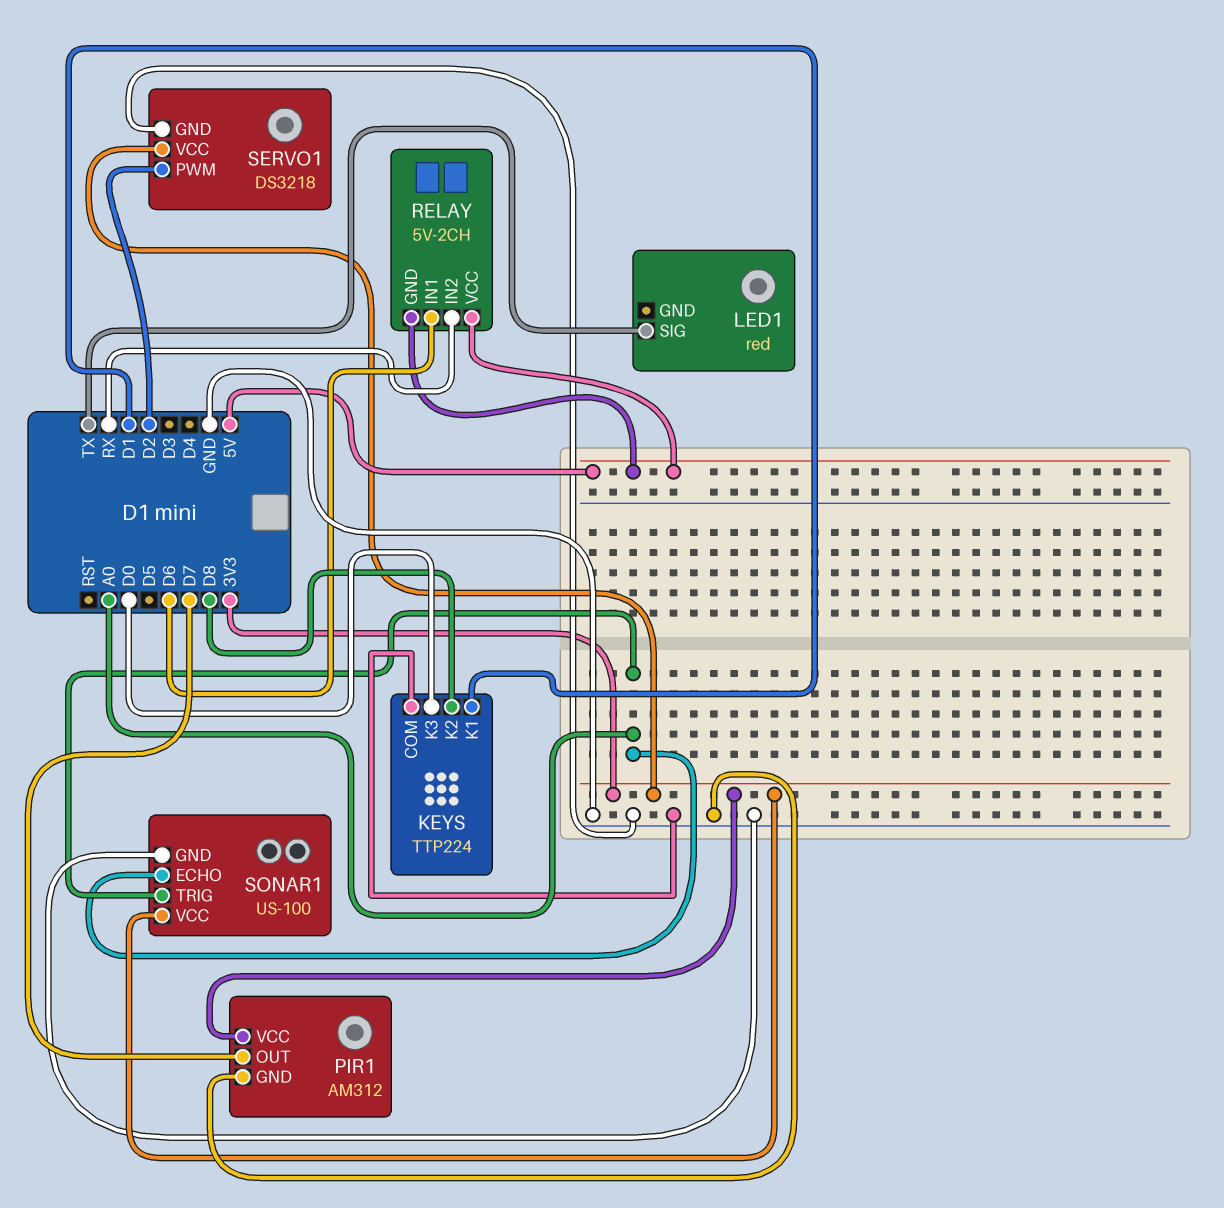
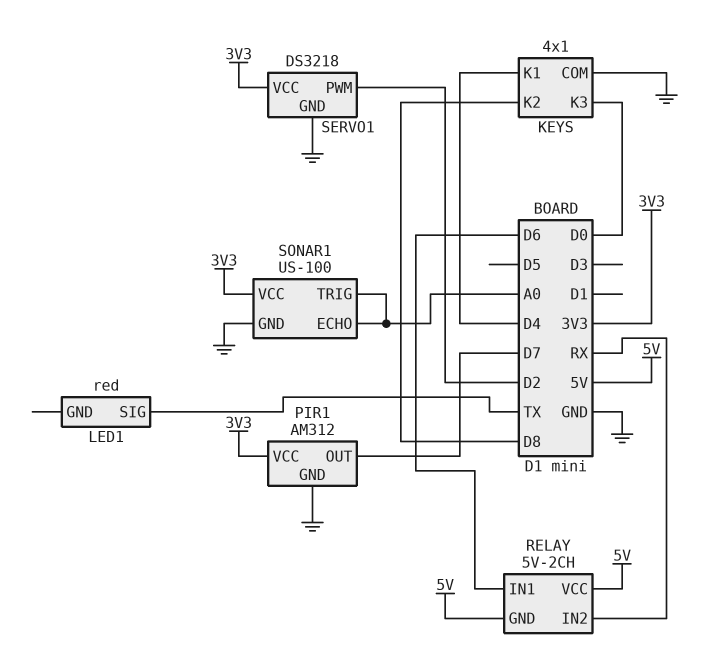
KEYS: TTP224 -> 4x1
KEYS pin K1: D1 -> D4

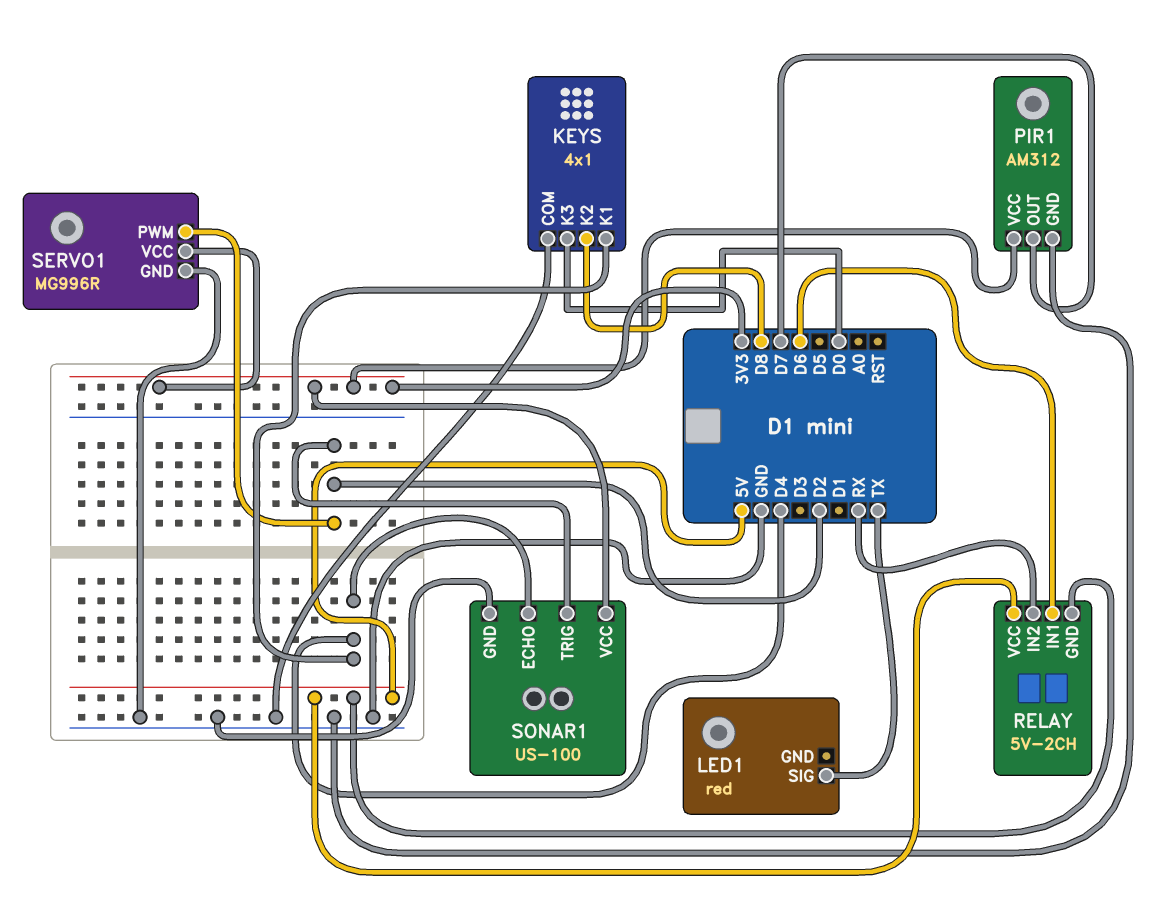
SERVO1: DS3218 -> MG996R
SONAR1 pin ECHO: A0 -> D4
SONAR1 pin TRIG: A0 -> D2

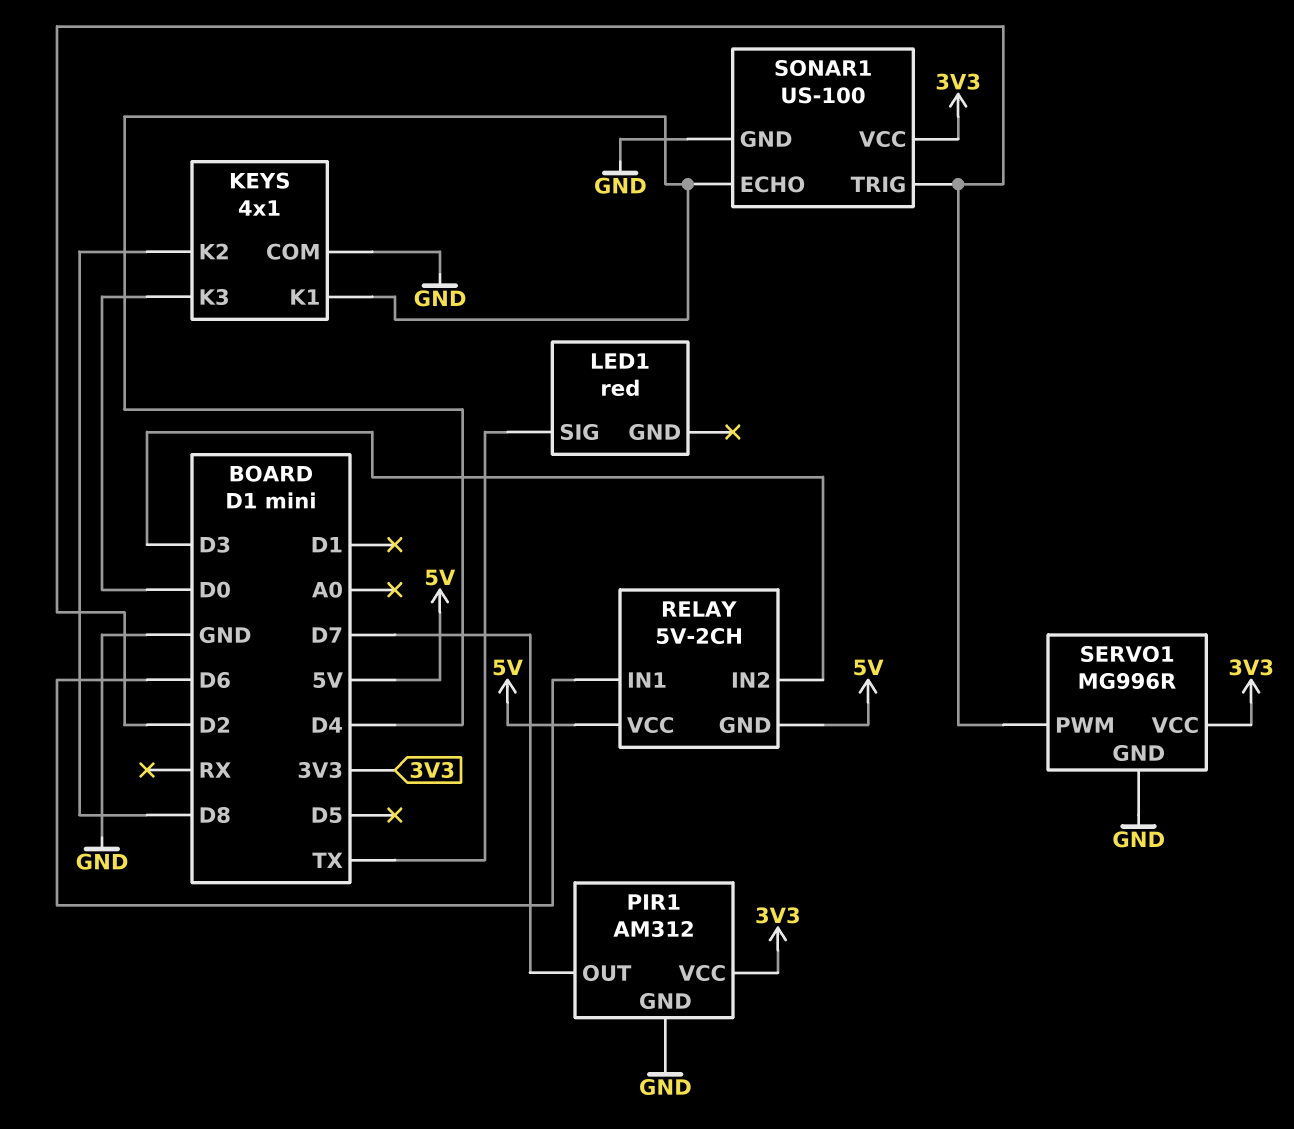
RELAY pin IN2: RX -> D3

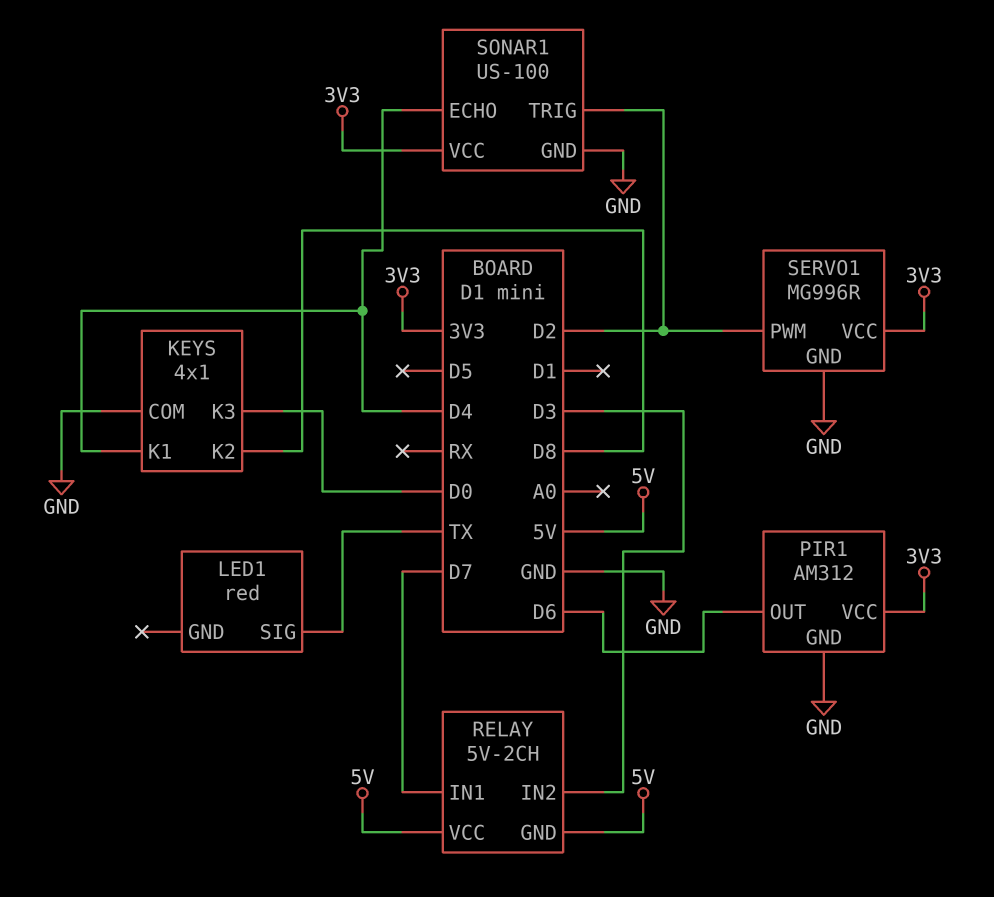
PIR1 pin OUT: D7 -> D6
RELAY pin IN1: D6 -> D7

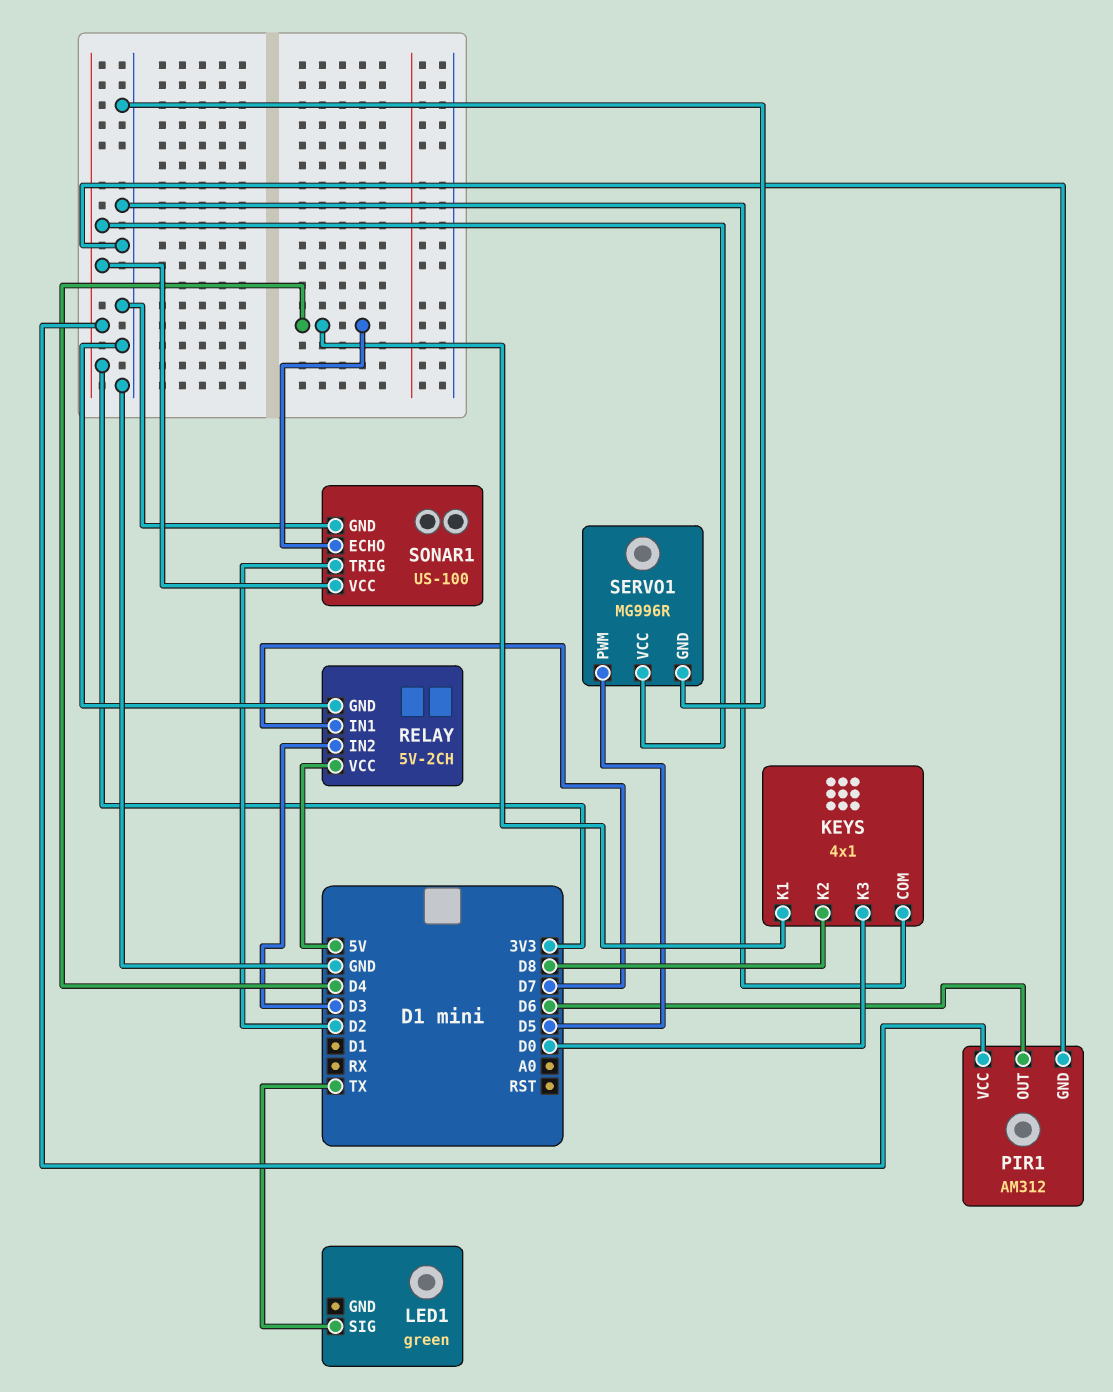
LED1: red -> green
RELAY pin GND: 5V -> GND
SERVO1 pin PWM: D2 -> D5

